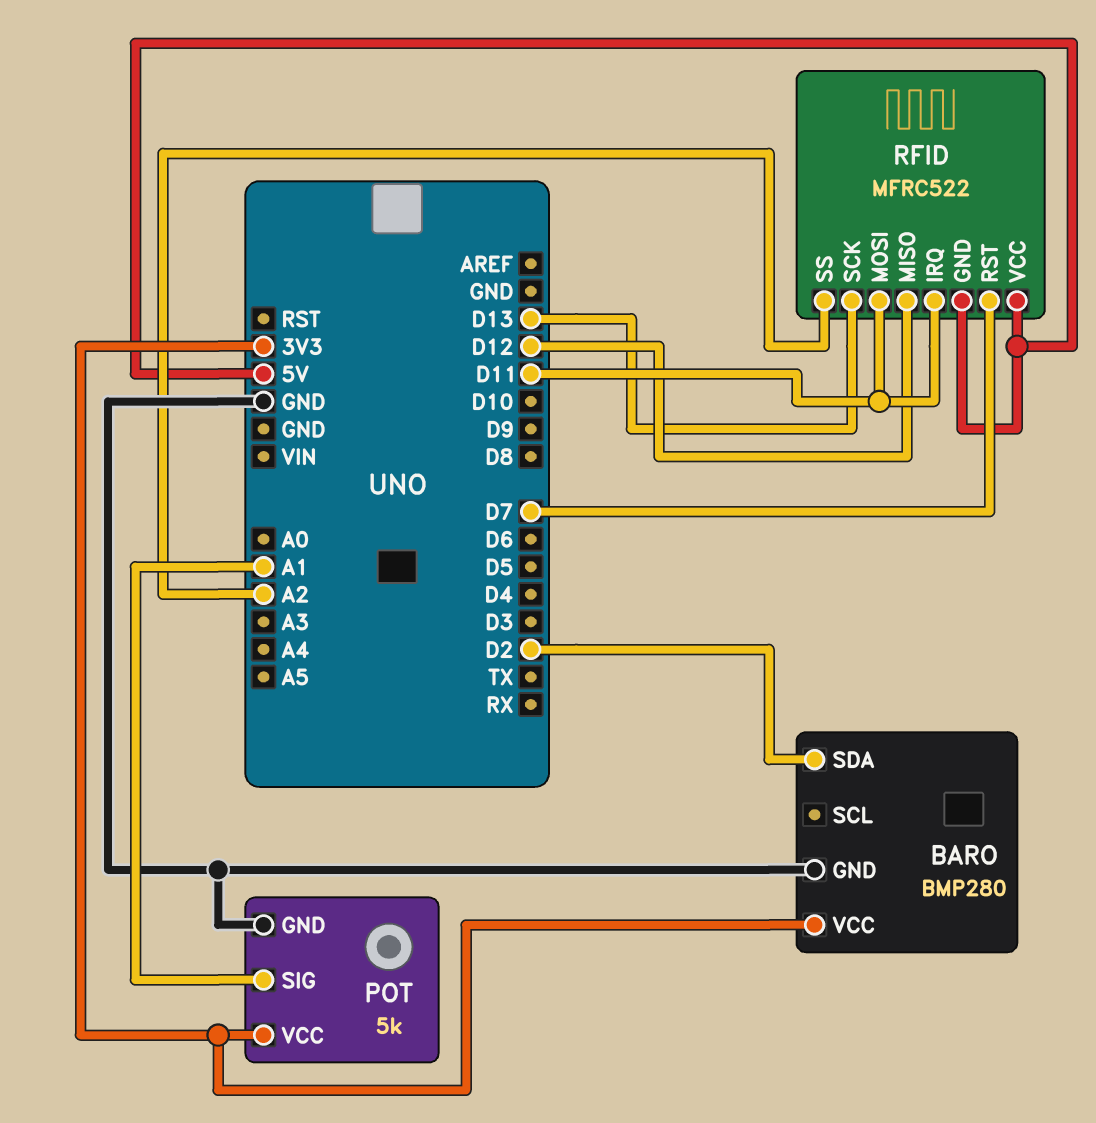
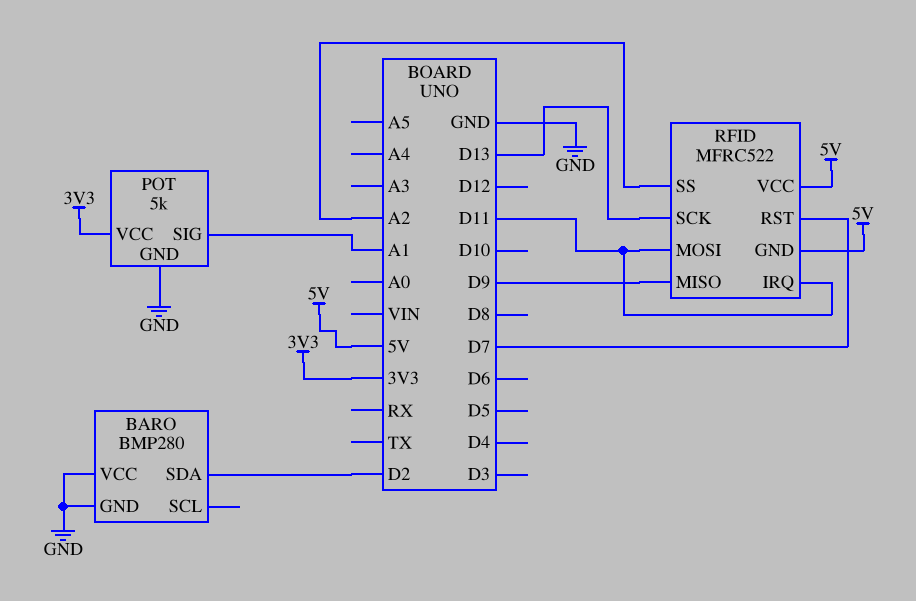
BARO pin VCC: 3V3 -> GND
RFID pin MISO: D12 -> D9

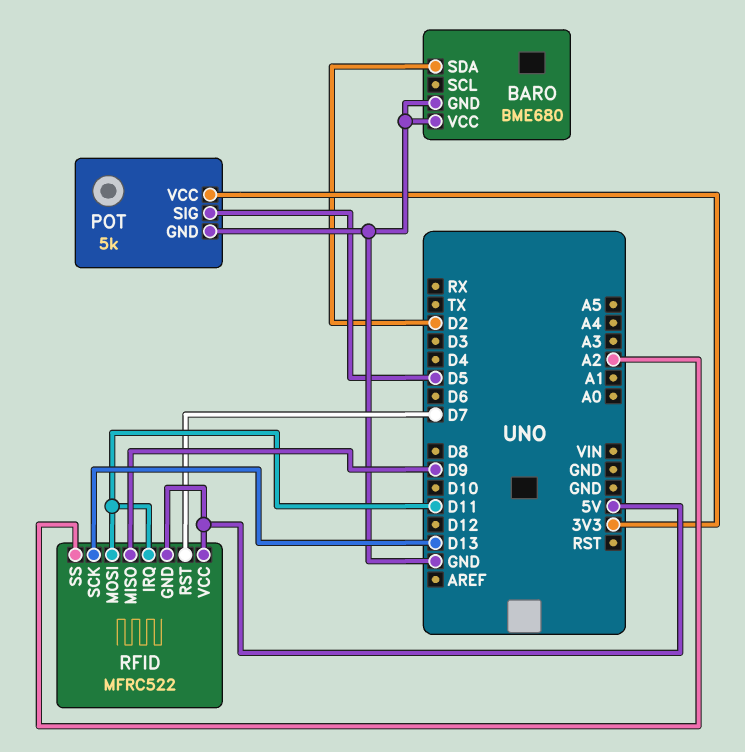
BARO: BMP280 -> BME680
POT pin SIG: A1 -> D5

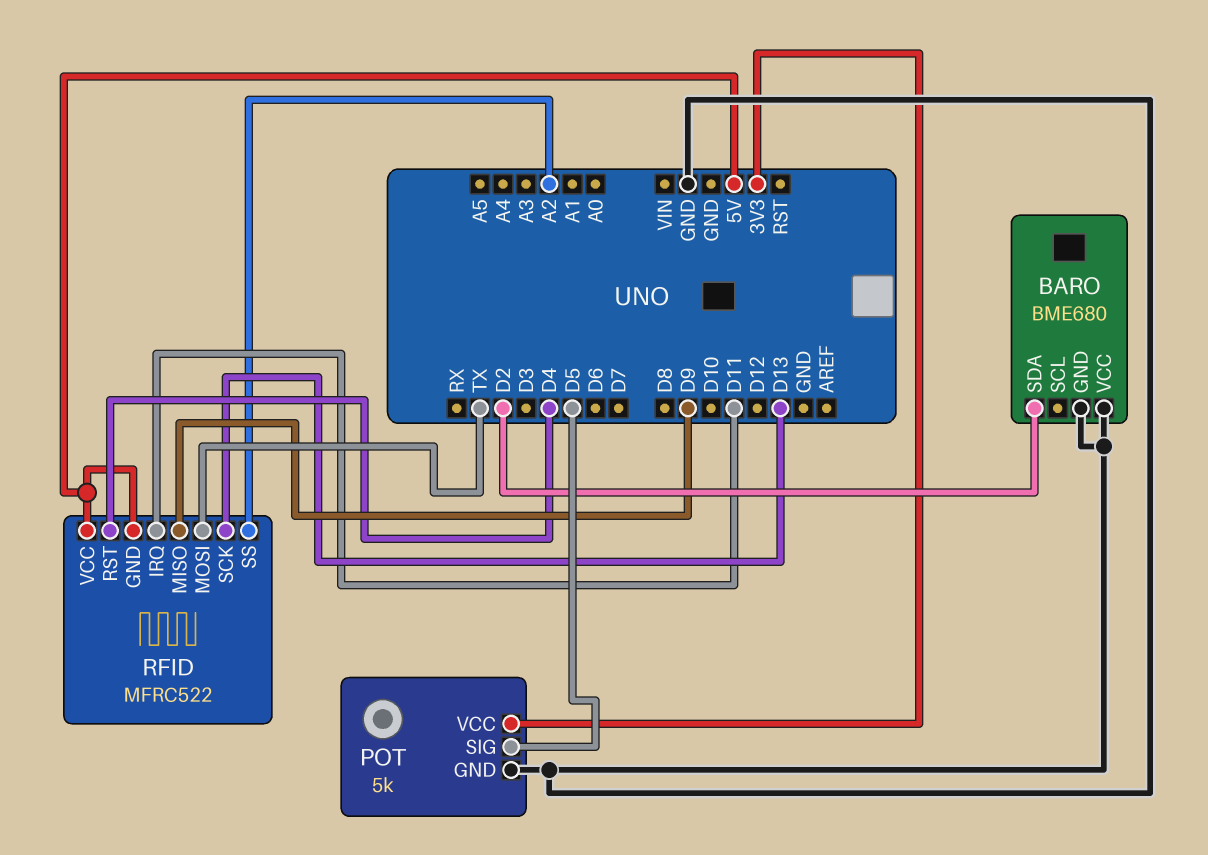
RFID pin MOSI: D11 -> TX
RFID pin RST: D7 -> D4

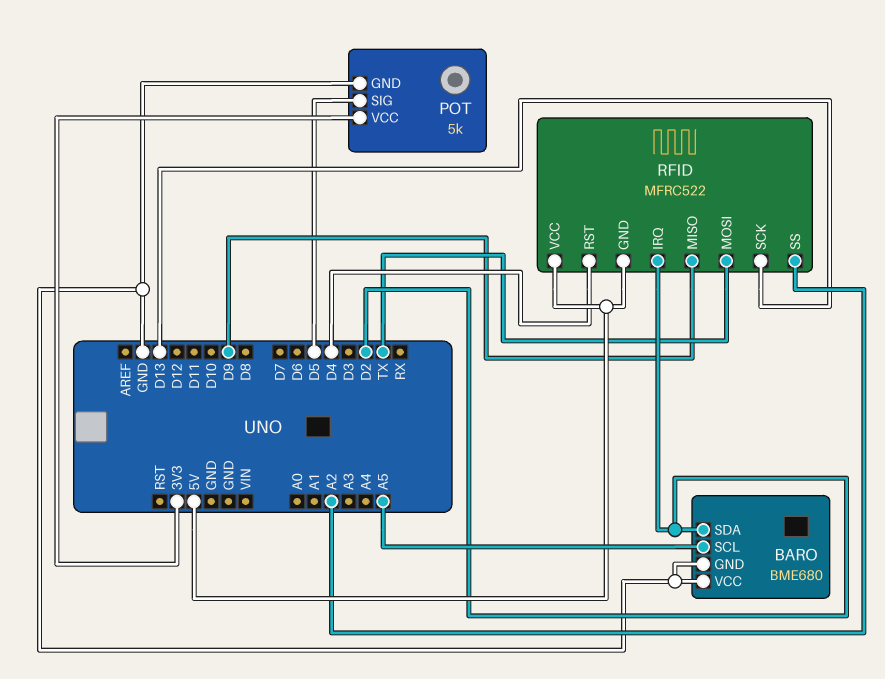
BARO pin SCL: none -> A5
RFID pin IRQ: D11 -> D2

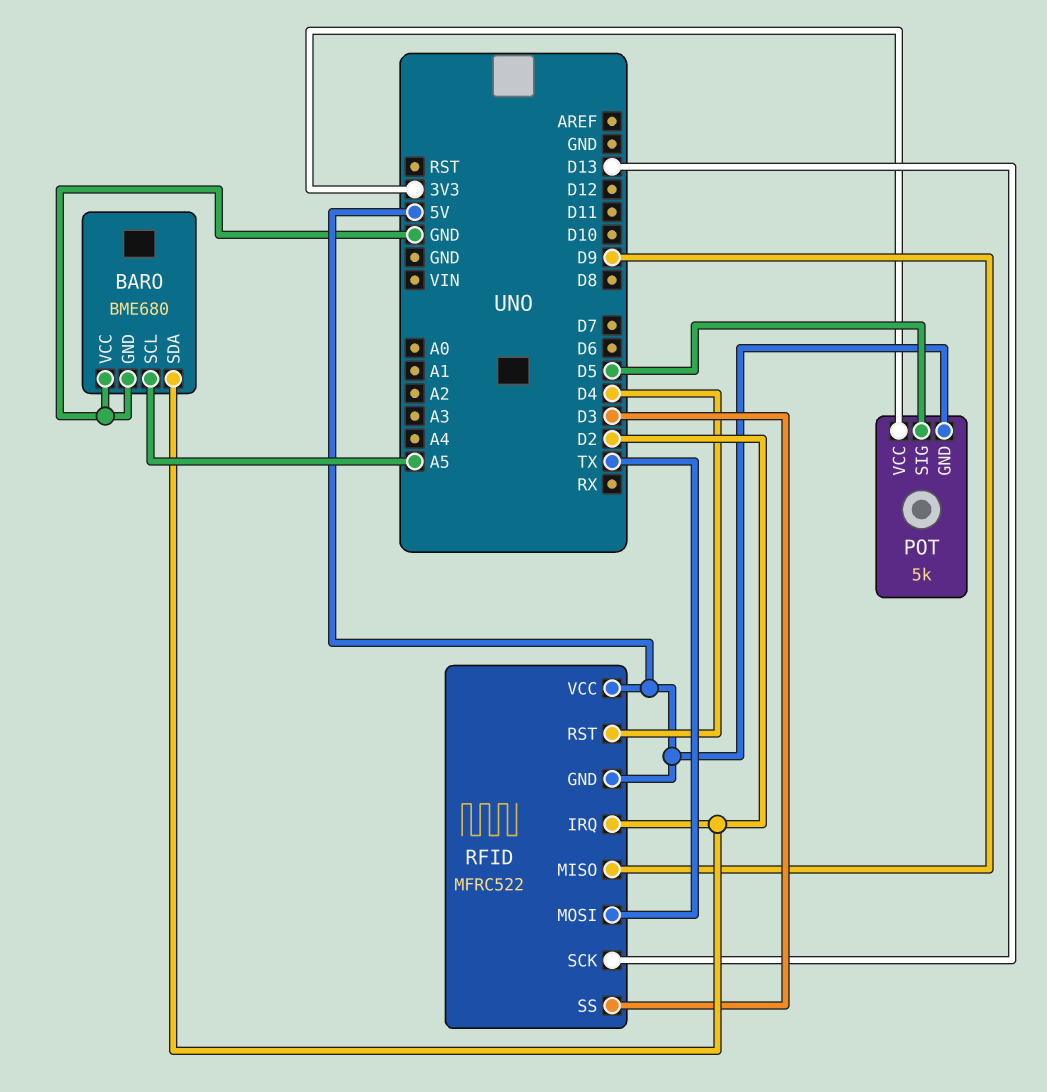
POT pin GND: GND -> 5V
RFID pin SS: A2 -> D3

